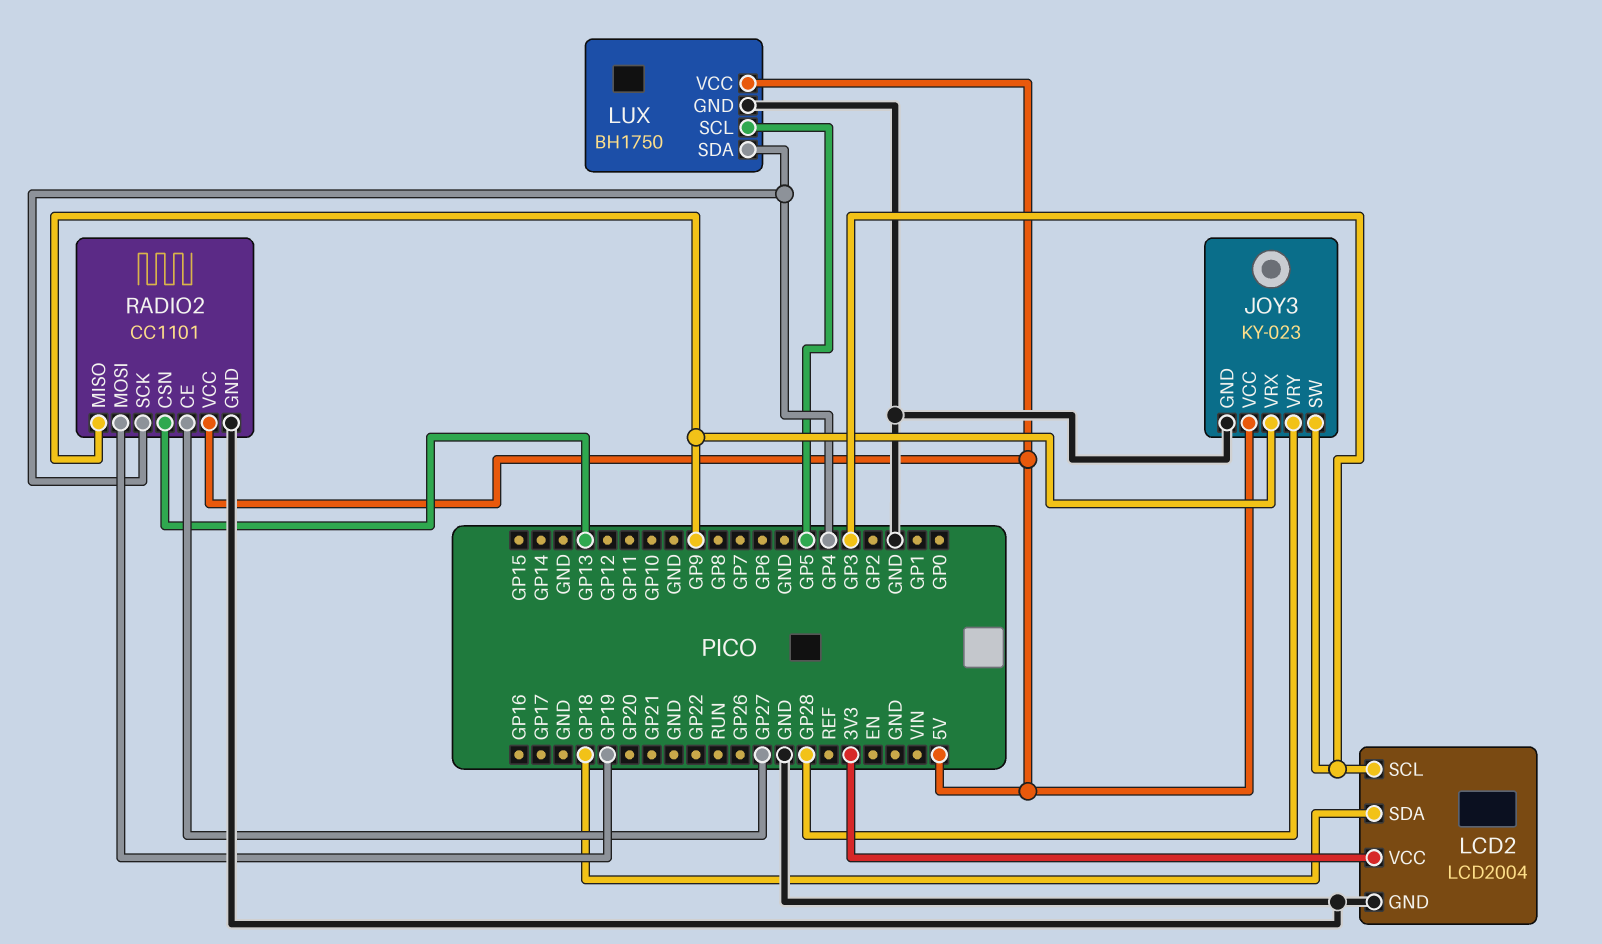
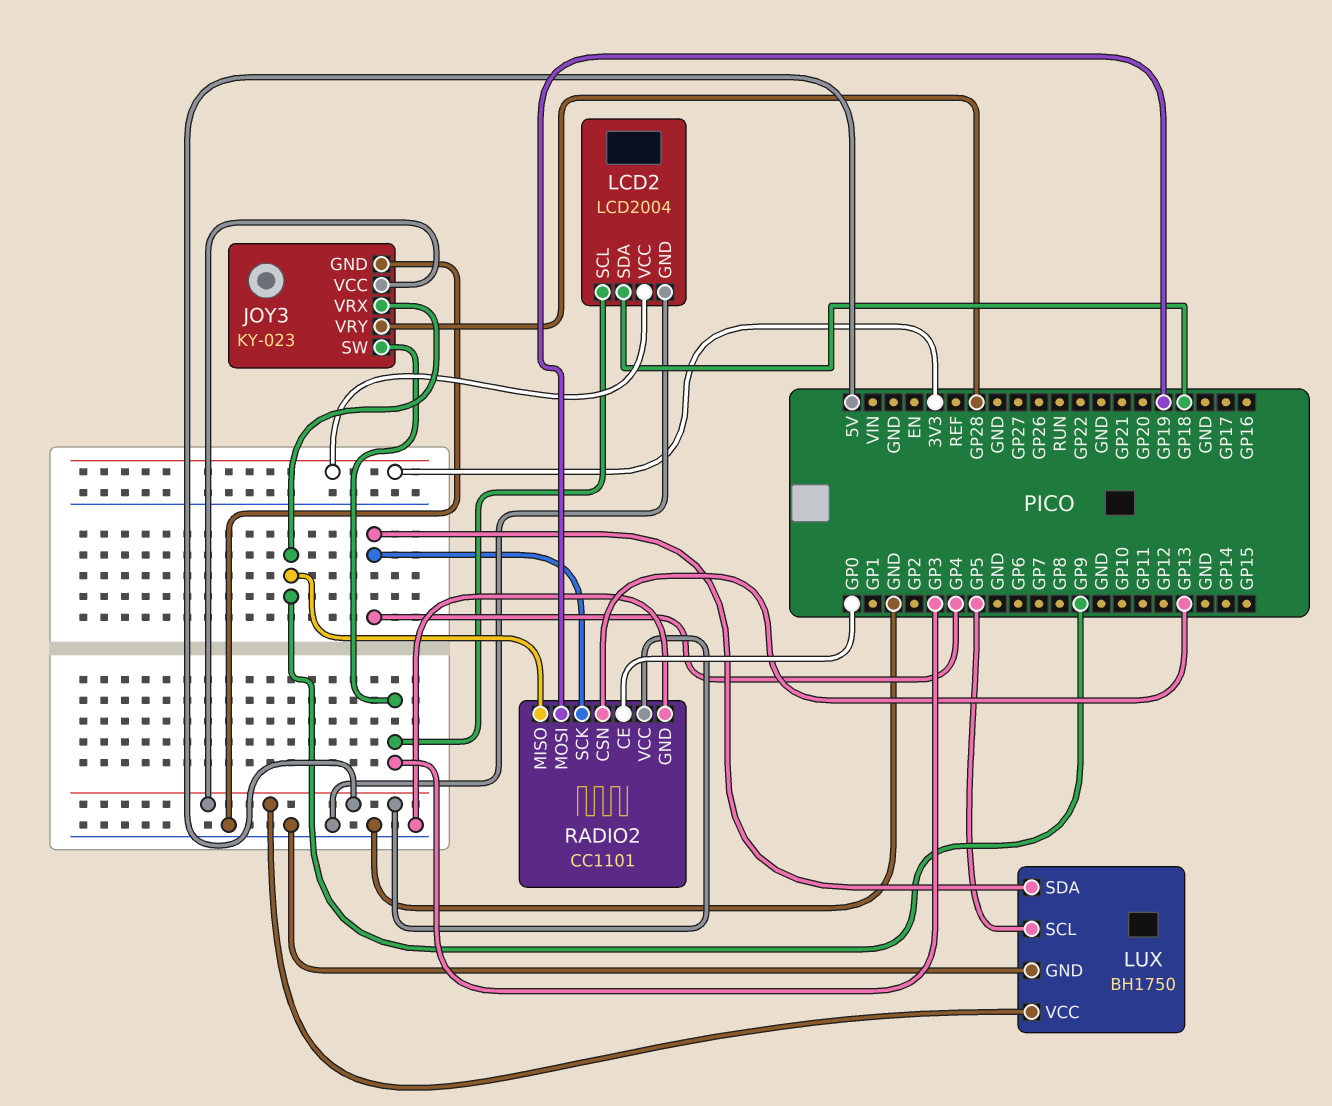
RADIO2 pin CE: GP27 -> GP0

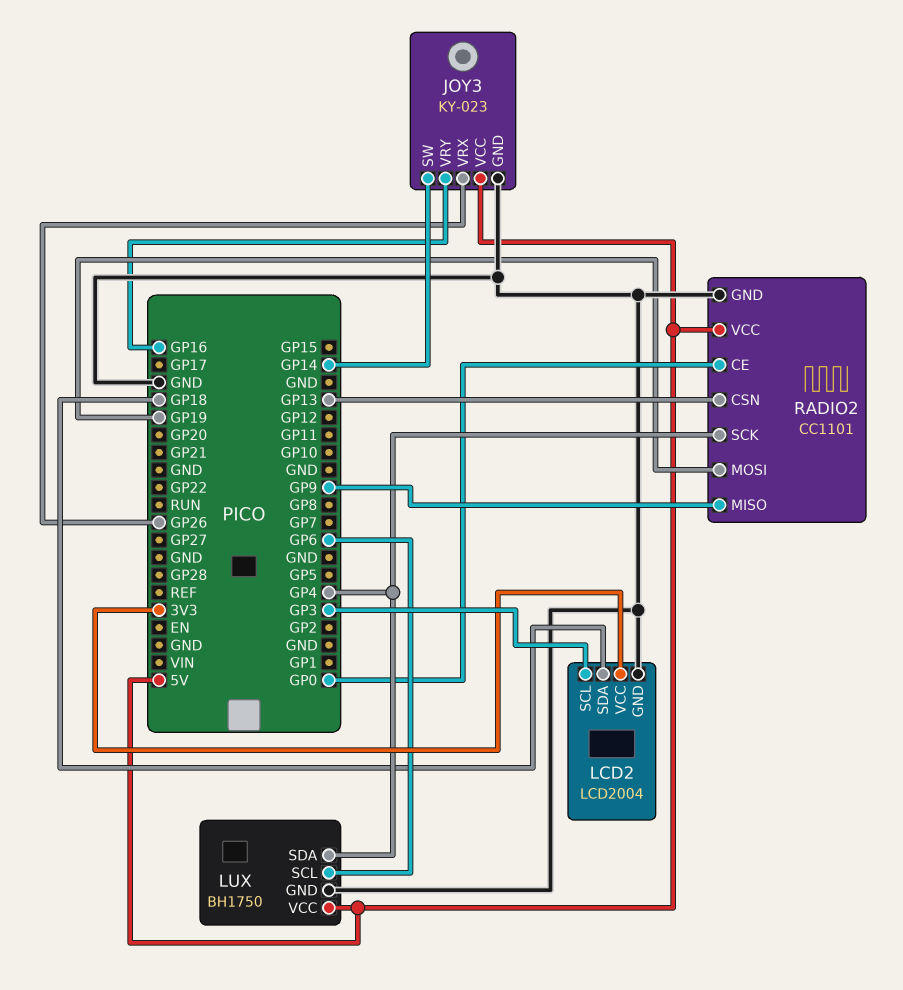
JOY3 pin SW: GP3 -> GP14
JOY3 pin VRX: GP9 -> GP26
JOY3 pin VRY: GP28 -> GP16
LUX pin SCL: GP5 -> GP6

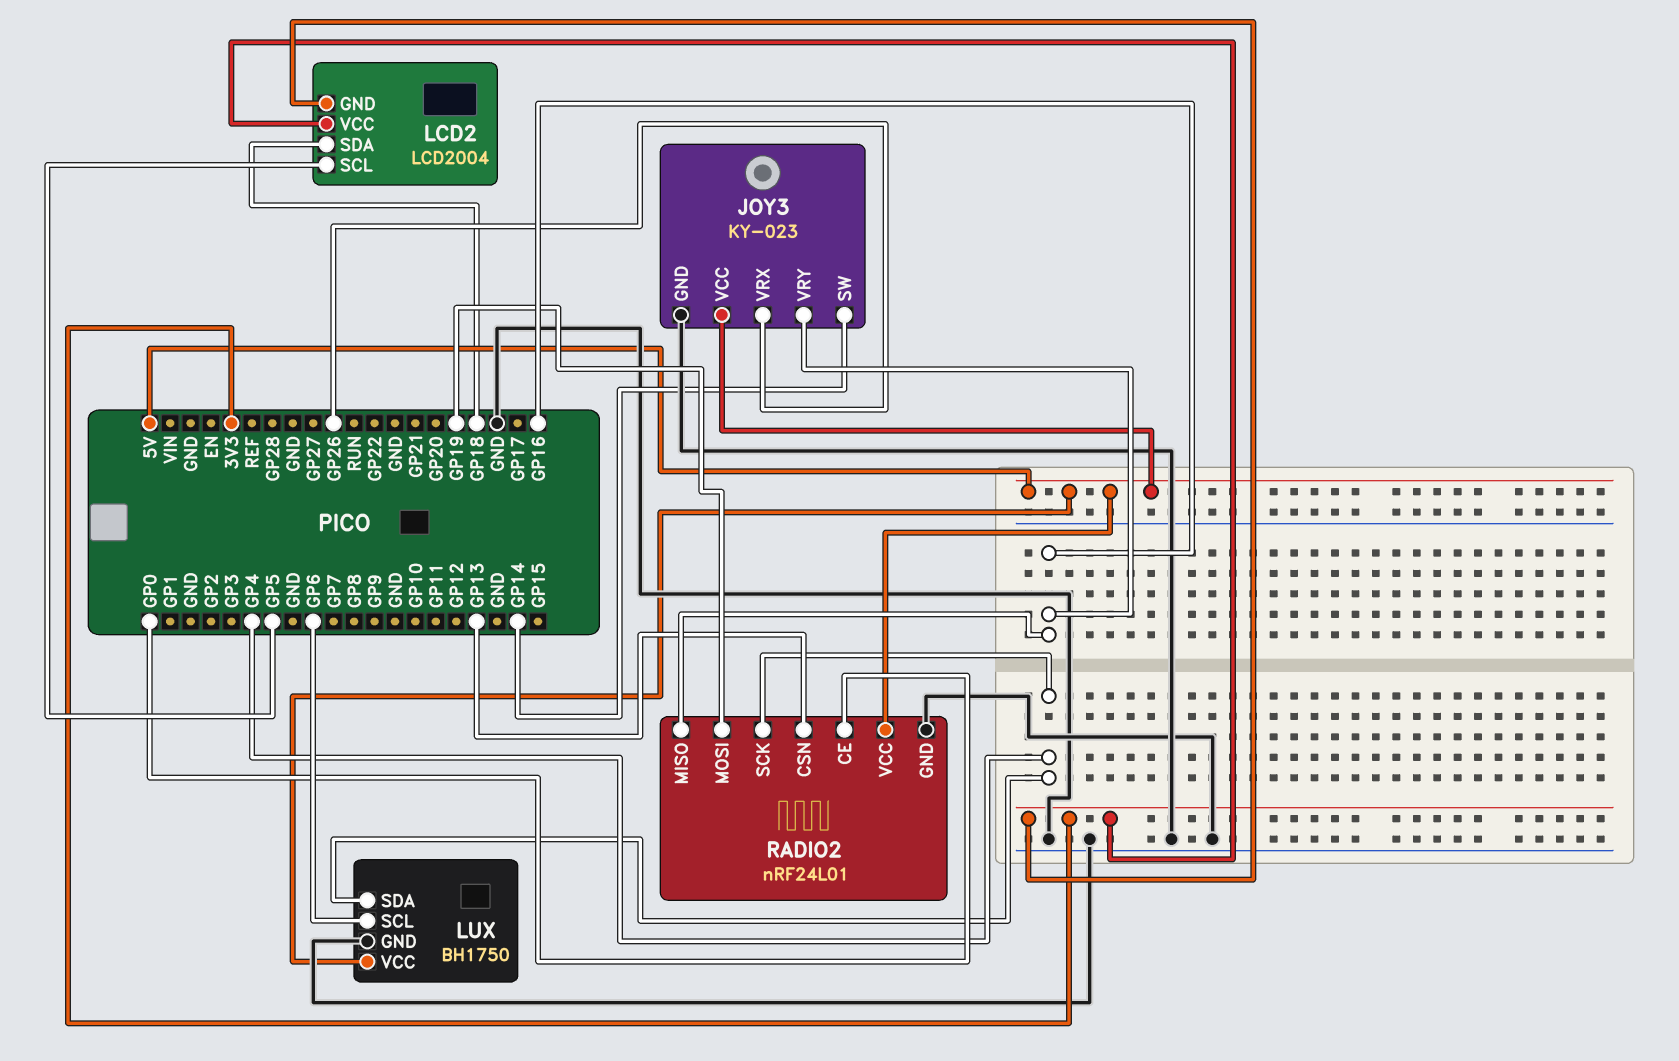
LCD2 pin GND: GND -> 3V3
LCD2 pin SCL: GP3 -> GP5
RADIO2: CC1101 -> nRF24L01
RADIO2 pin MISO: GP9 -> GP16

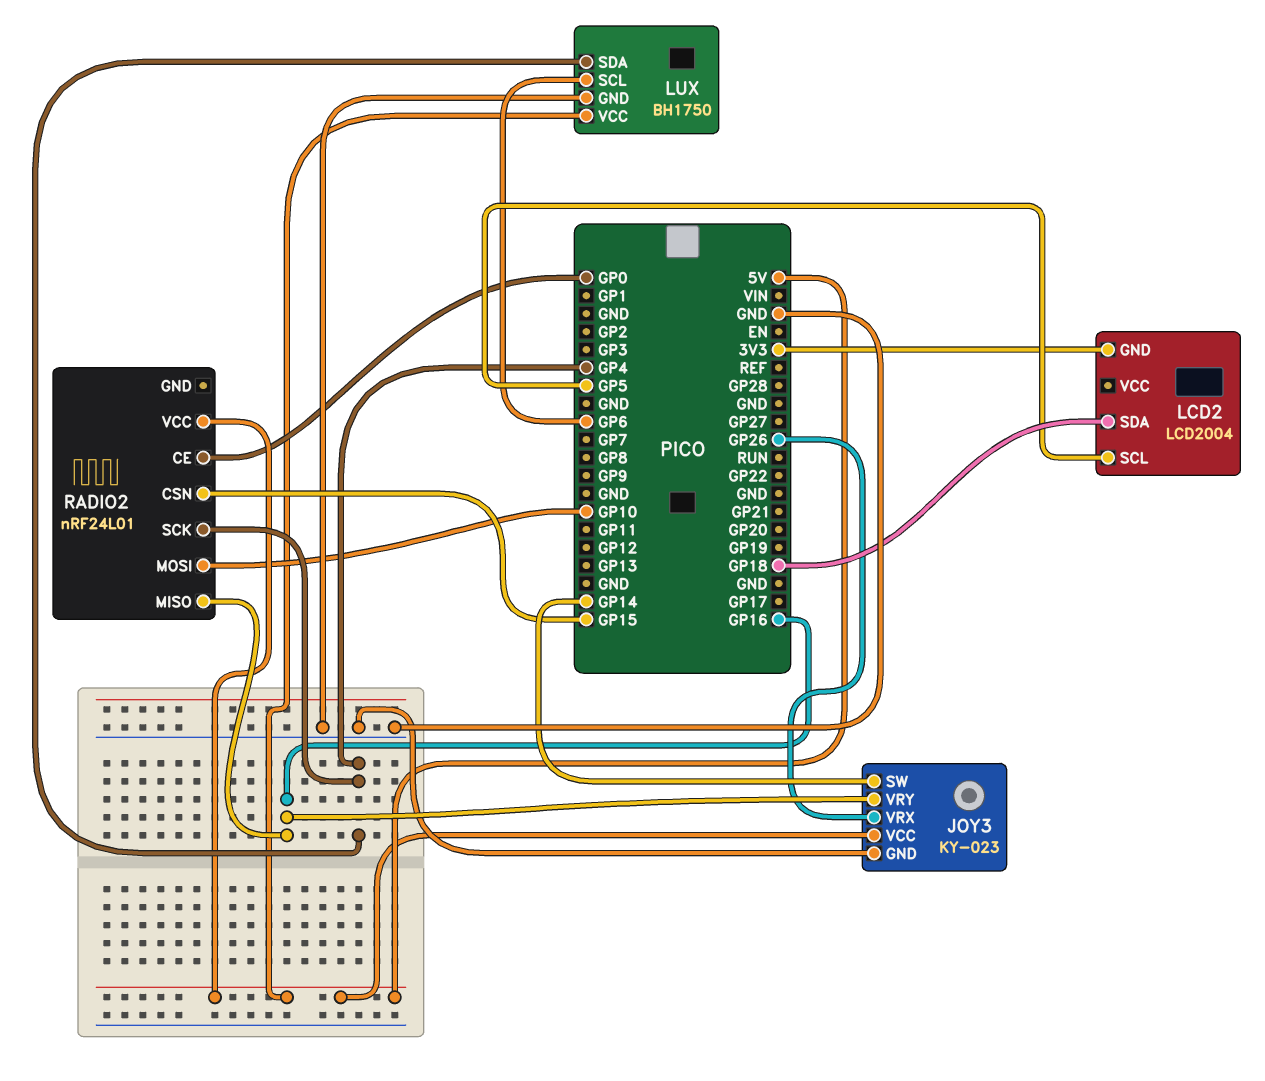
LCD2 pin VCC: 3V3 -> none
RADIO2 pin CSN: GP13 -> GP15
RADIO2 pin GND: GND -> none
RADIO2 pin MOSI: GP19 -> GP10

